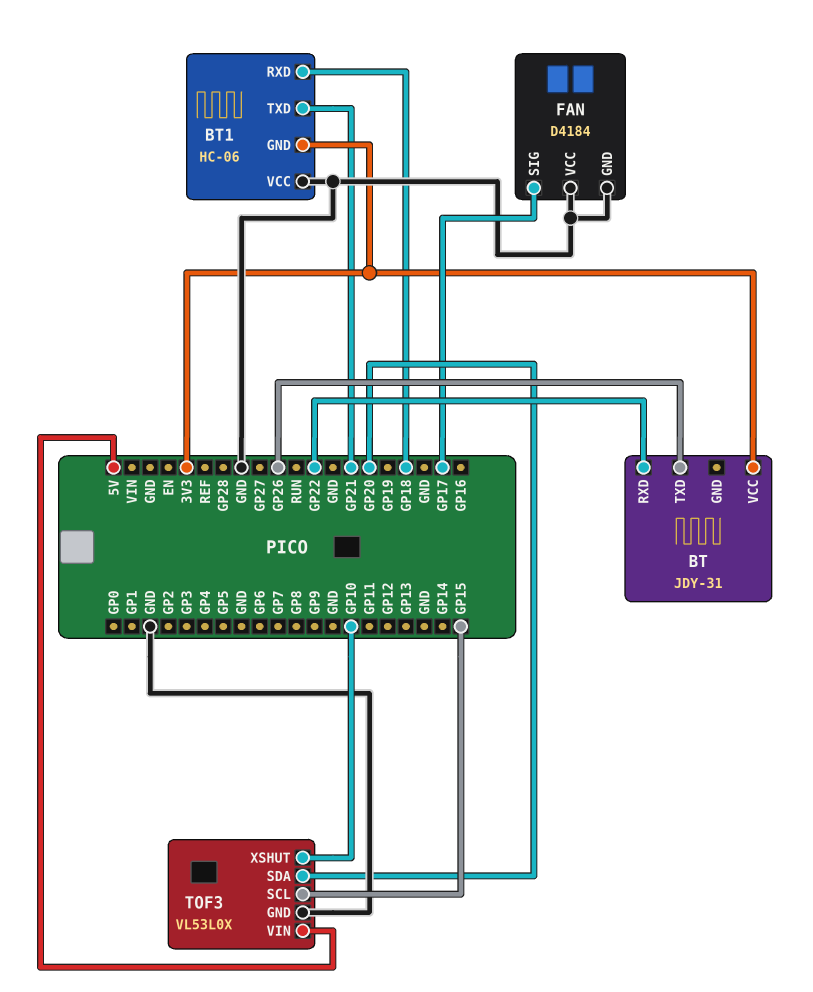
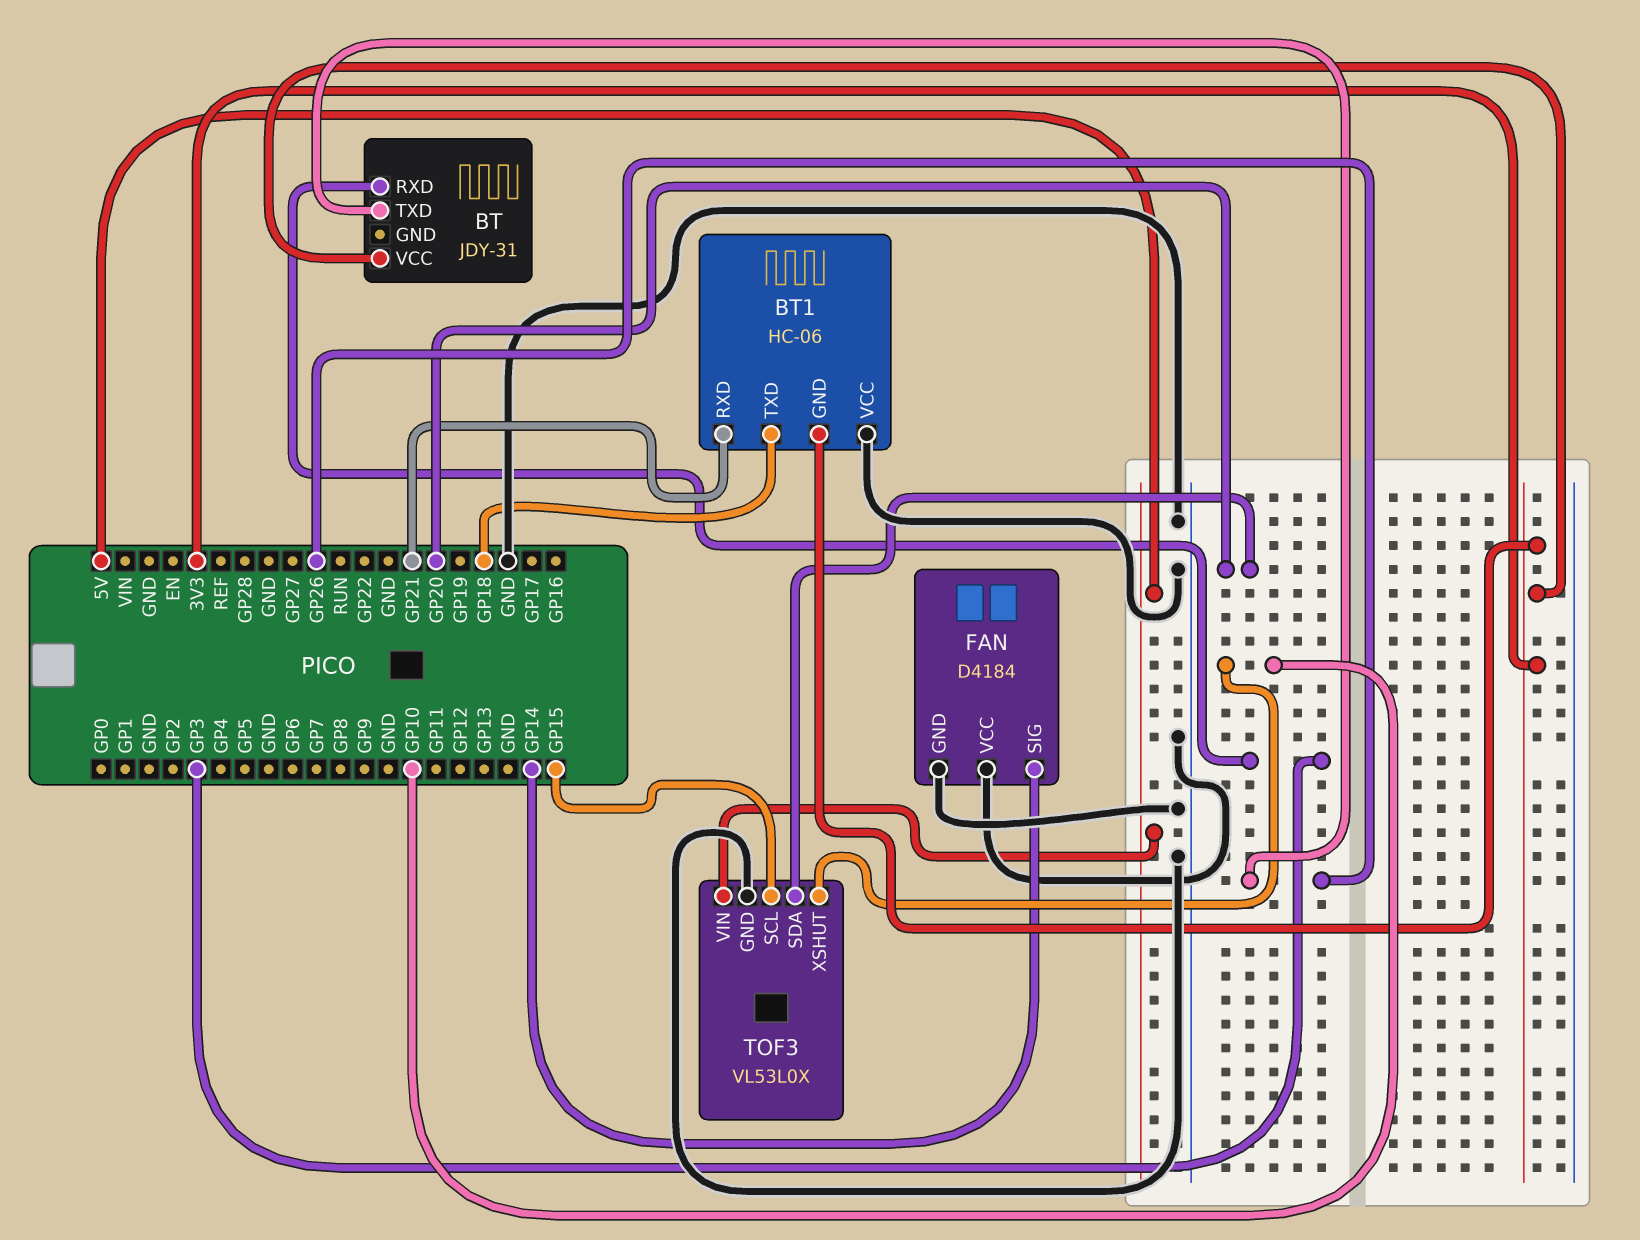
BT pin RXD: GP22 -> GP3
BT1 pin RXD: GP18 -> GP21
BT1 pin TXD: GP21 -> GP18
FAN pin SIG: GP17 -> GP14

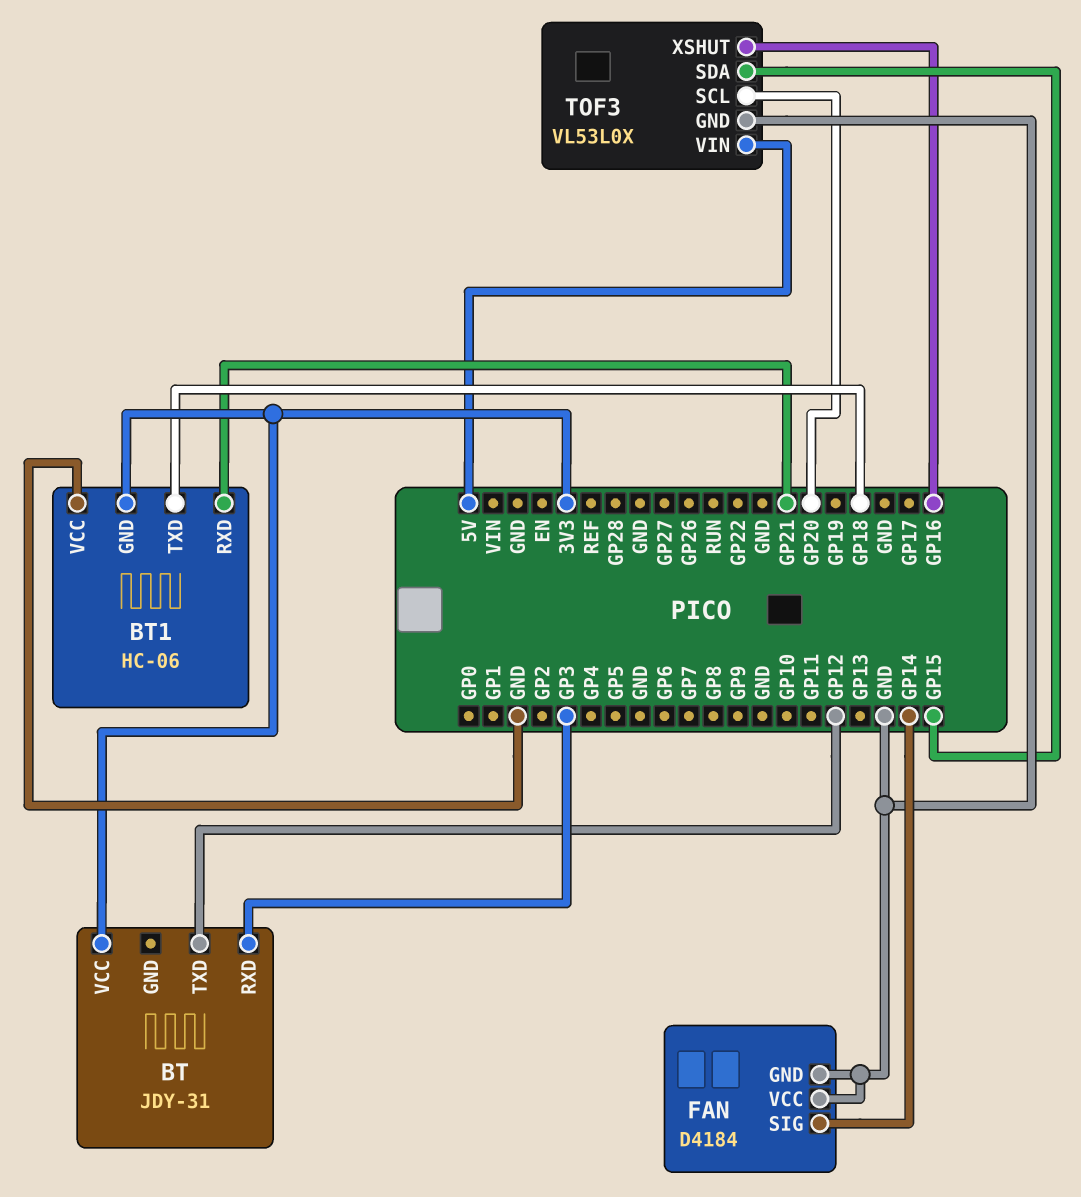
BT pin TXD: GP26 -> GP12
TOF3 pin SCL: GP15 -> GP20
TOF3 pin SDA: GP20 -> GP15
TOF3 pin XSHUT: GP10 -> GP16

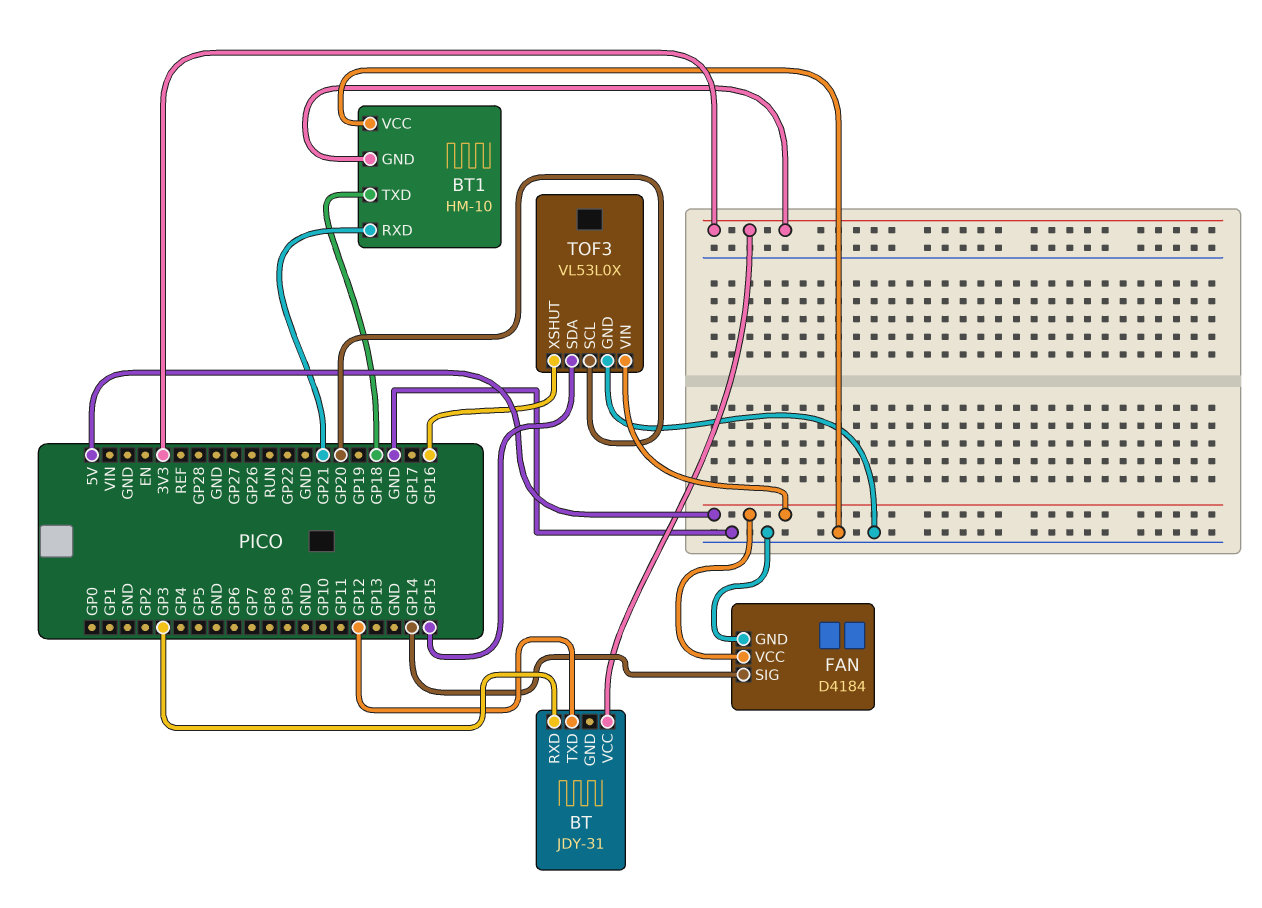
BT1: HC-06 -> HM-10
FAN pin VCC: GND -> 5V

